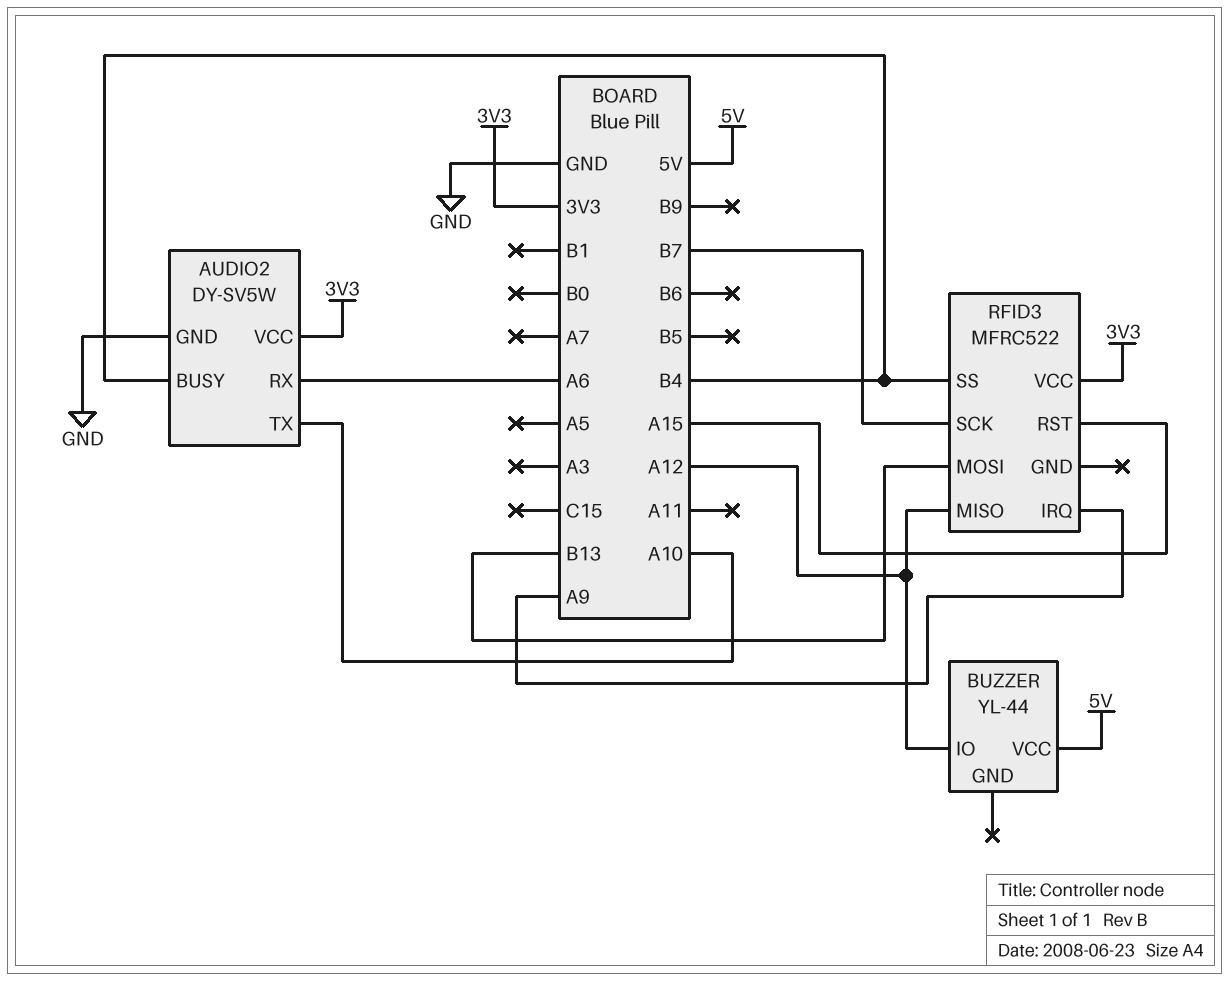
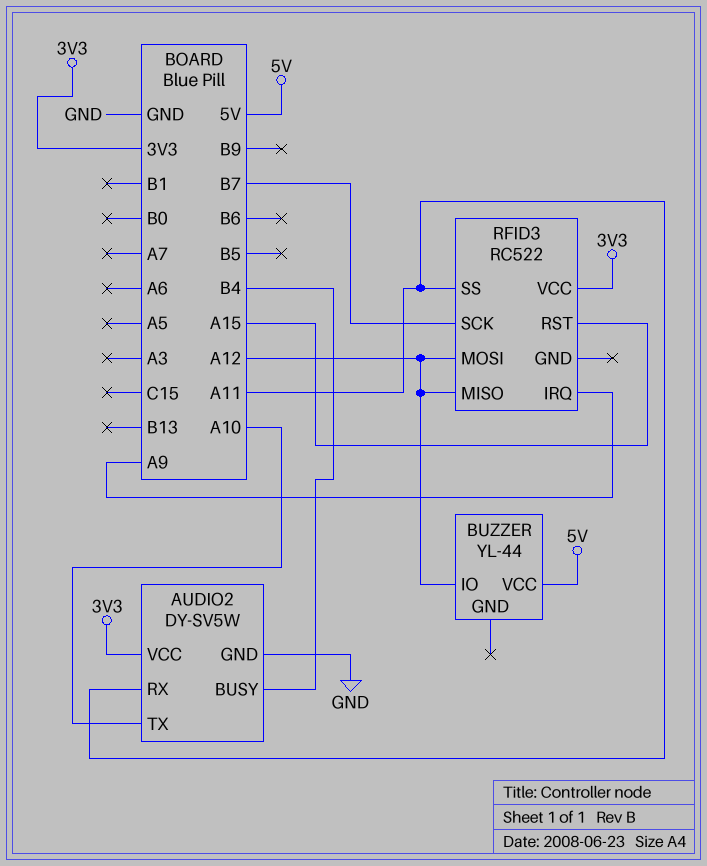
AUDIO2 pin RX: A6 -> A11
RFID3: MFRC522 -> RC522
RFID3 pin MOSI: B13 -> A12
RFID3 pin SS: B4 -> A11

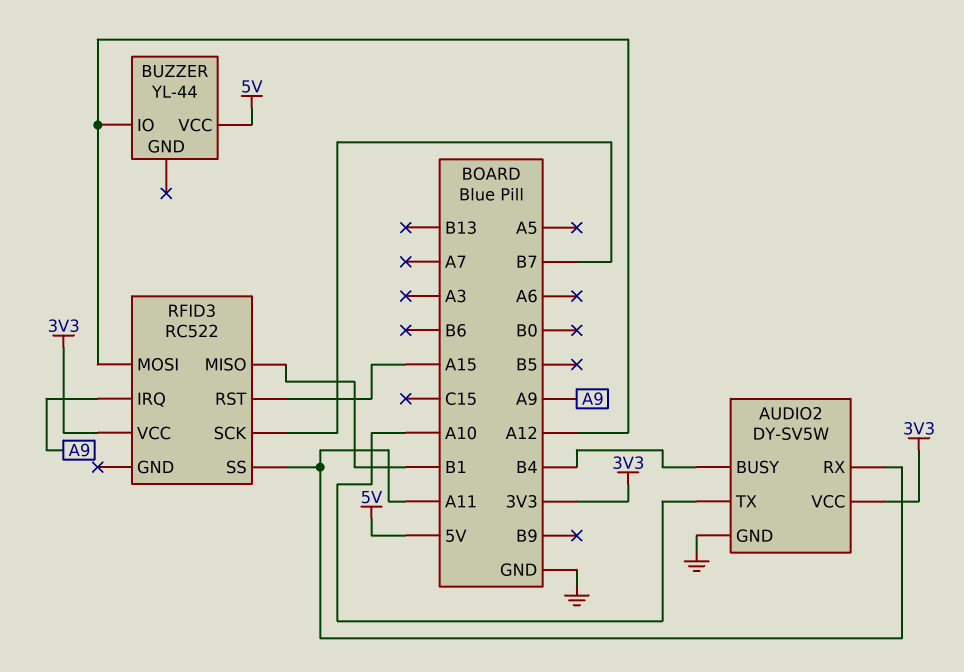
RFID3 pin MISO: A12 -> B1

